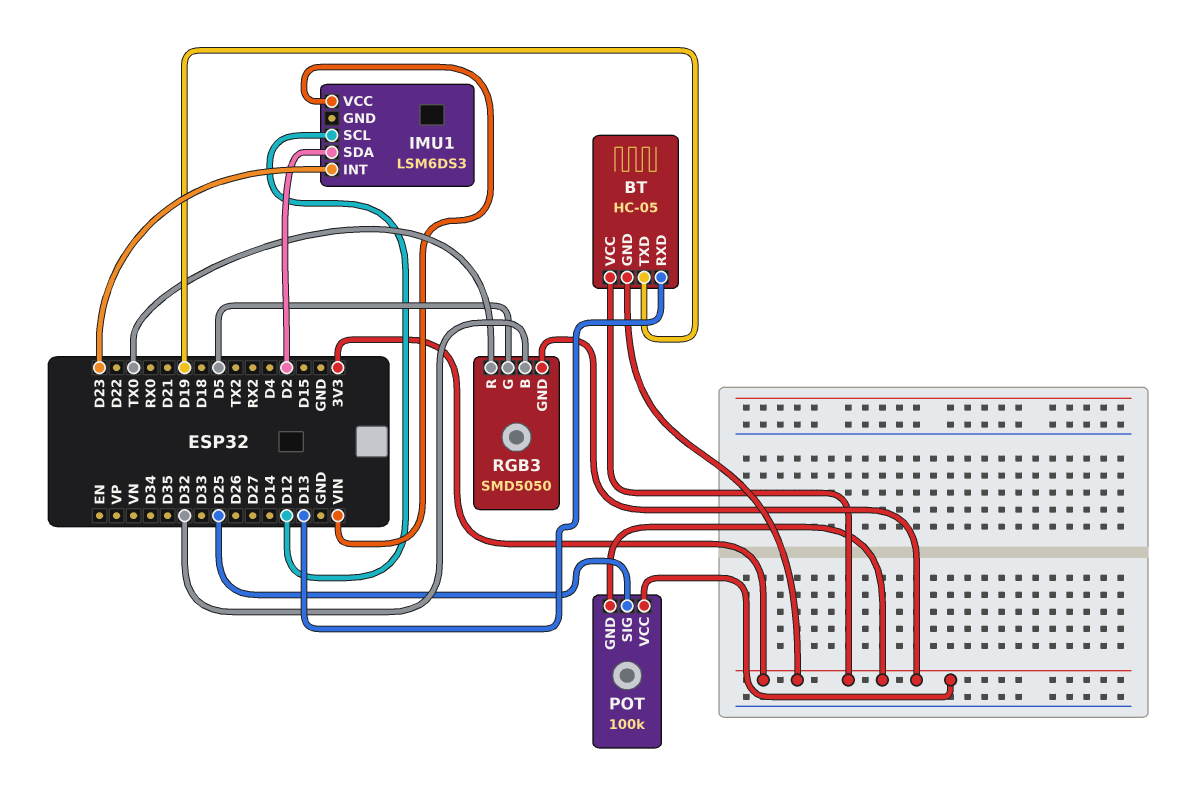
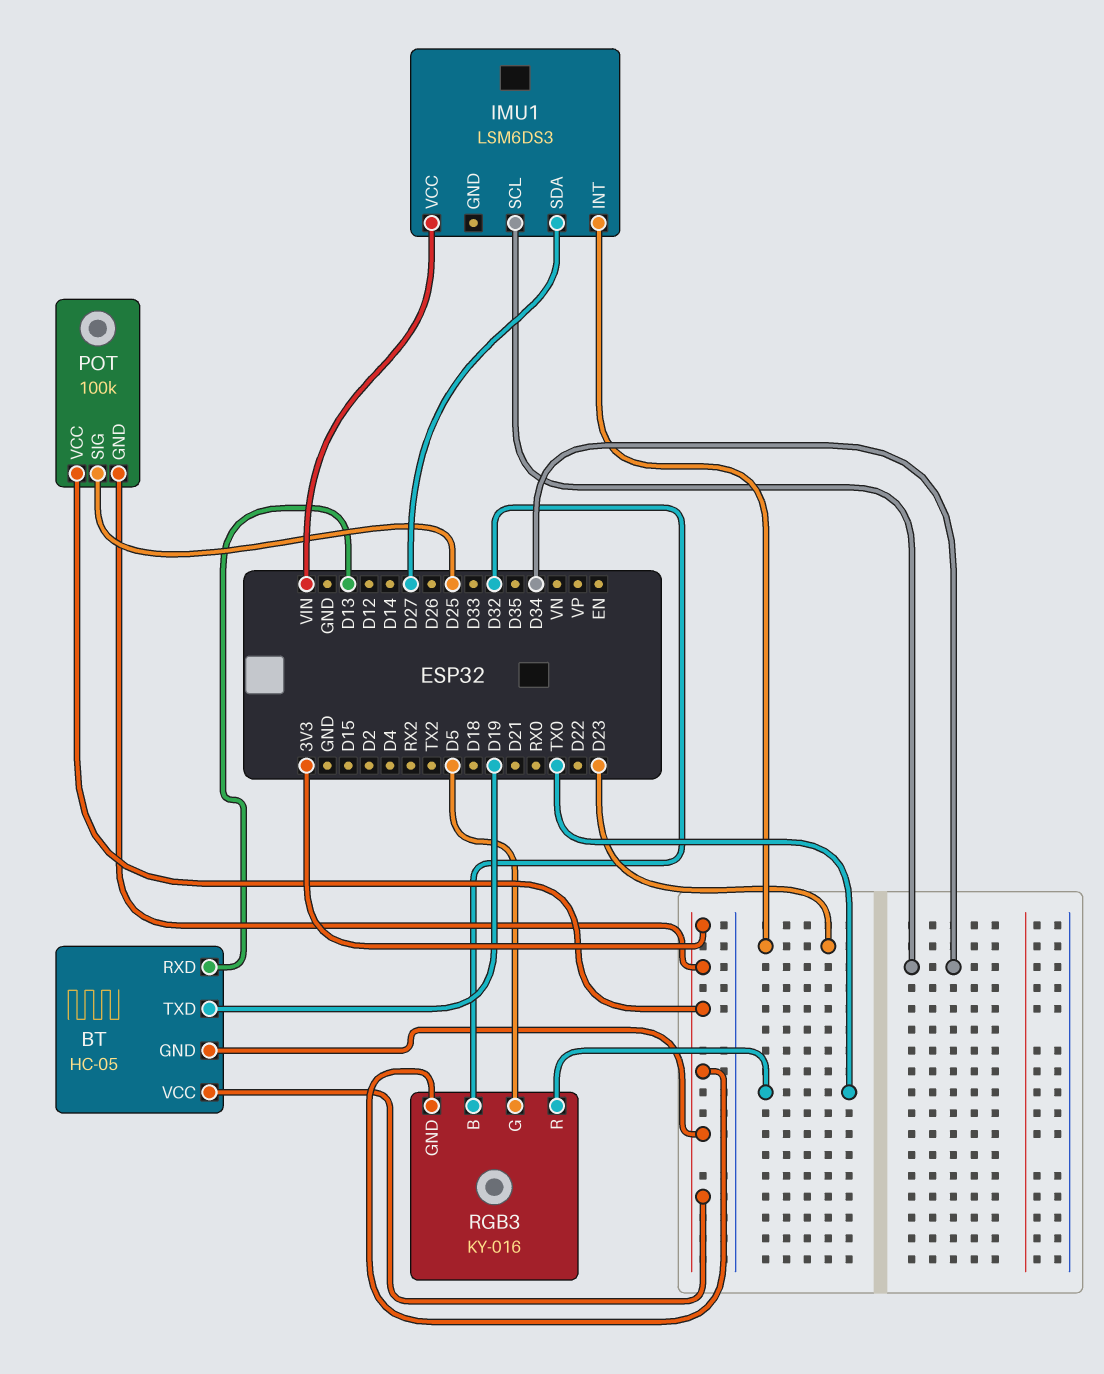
IMU1 pin SCL: D12 -> D34
IMU1 pin SDA: D2 -> D27
RGB3: SMD5050 -> KY-016

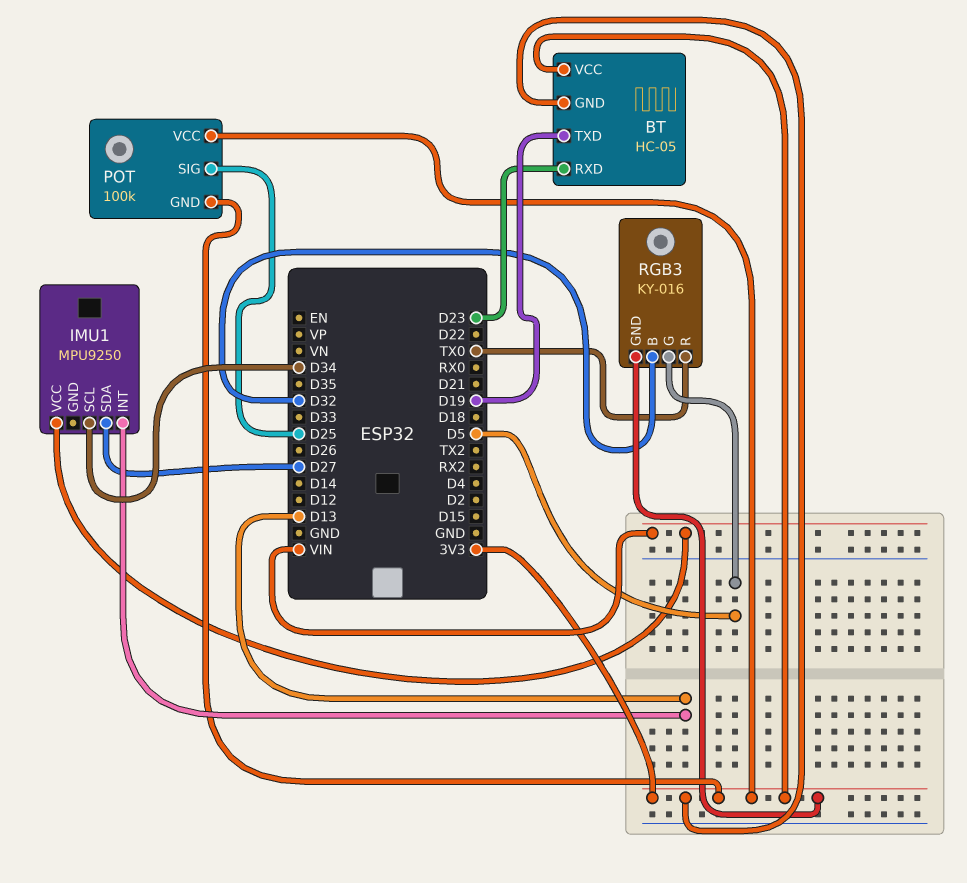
BT pin RXD: D13 -> D23
IMU1: LSM6DS3 -> MPU9250
IMU1 pin INT: D23 -> D13

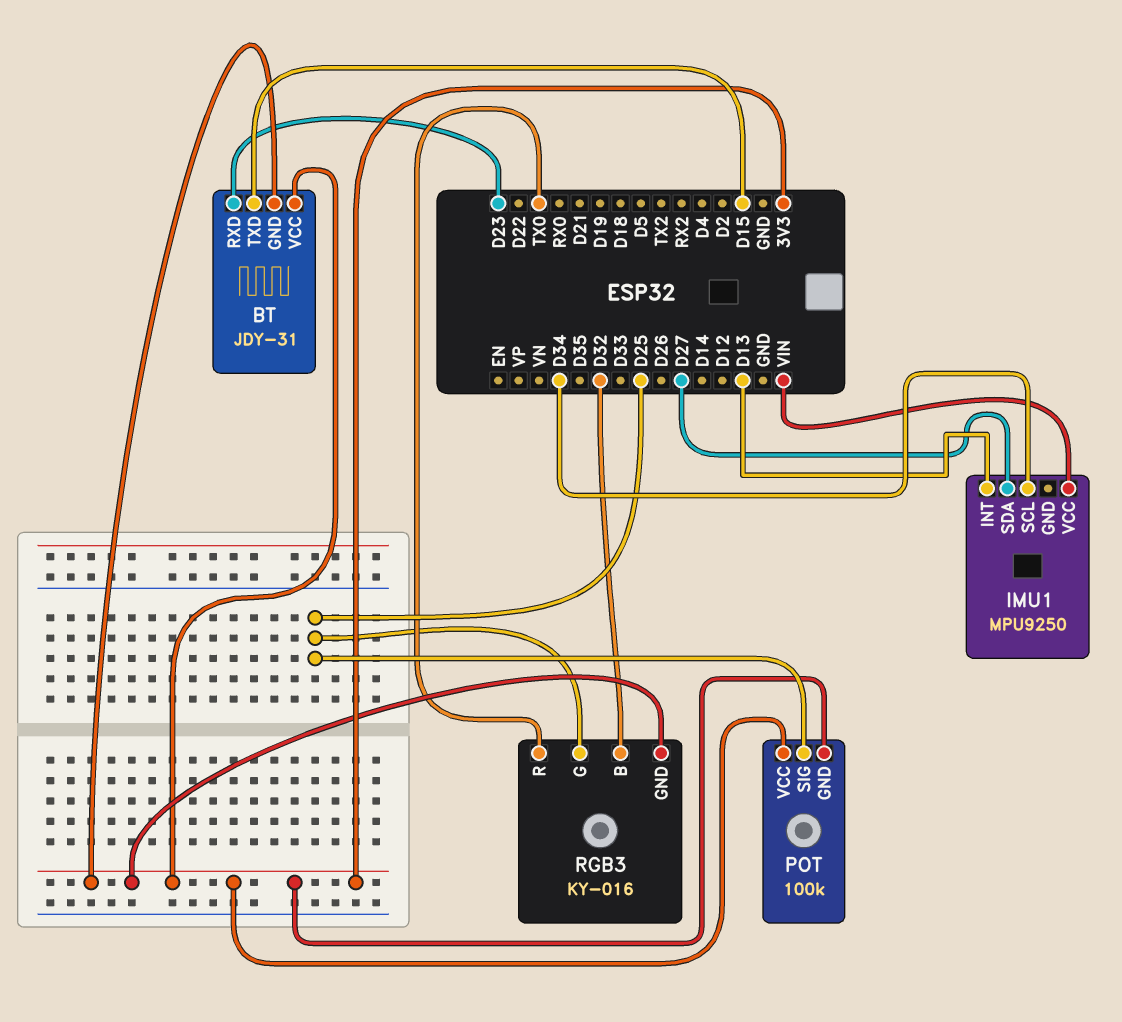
BT: HC-05 -> JDY-31
BT pin TXD: D19 -> D15
RGB3 pin G: D5 -> D25

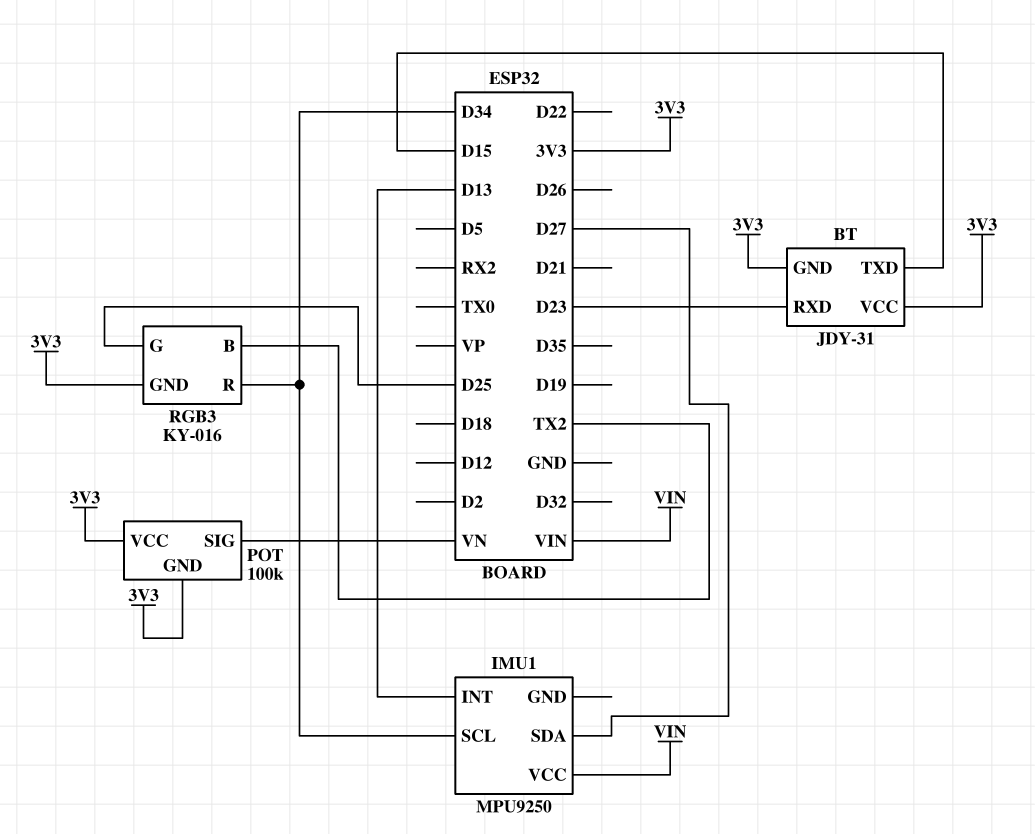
POT pin SIG: D25 -> VN
RGB3 pin B: D32 -> TX2
RGB3 pin R: TX0 -> D34

